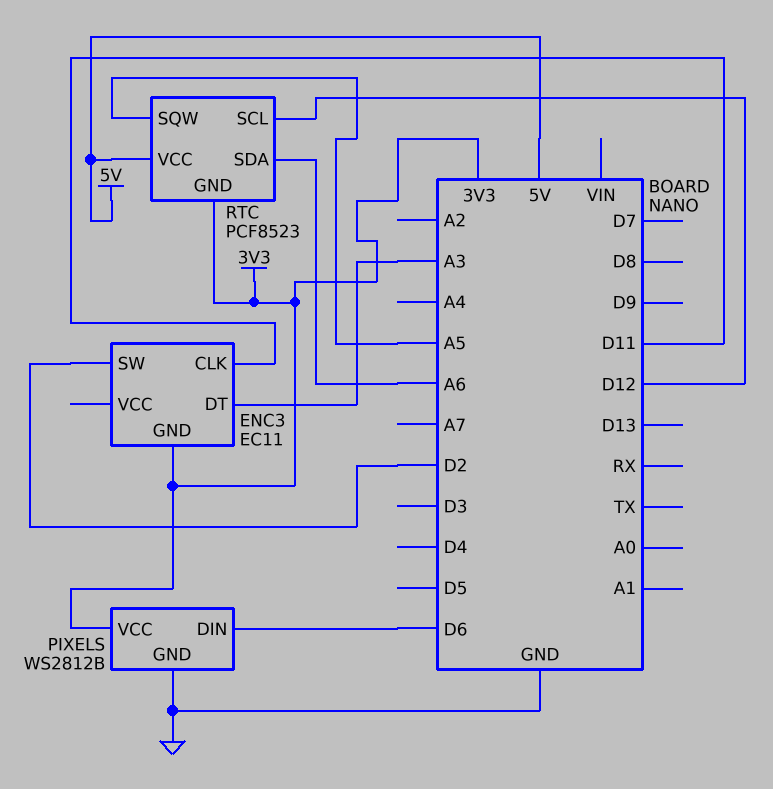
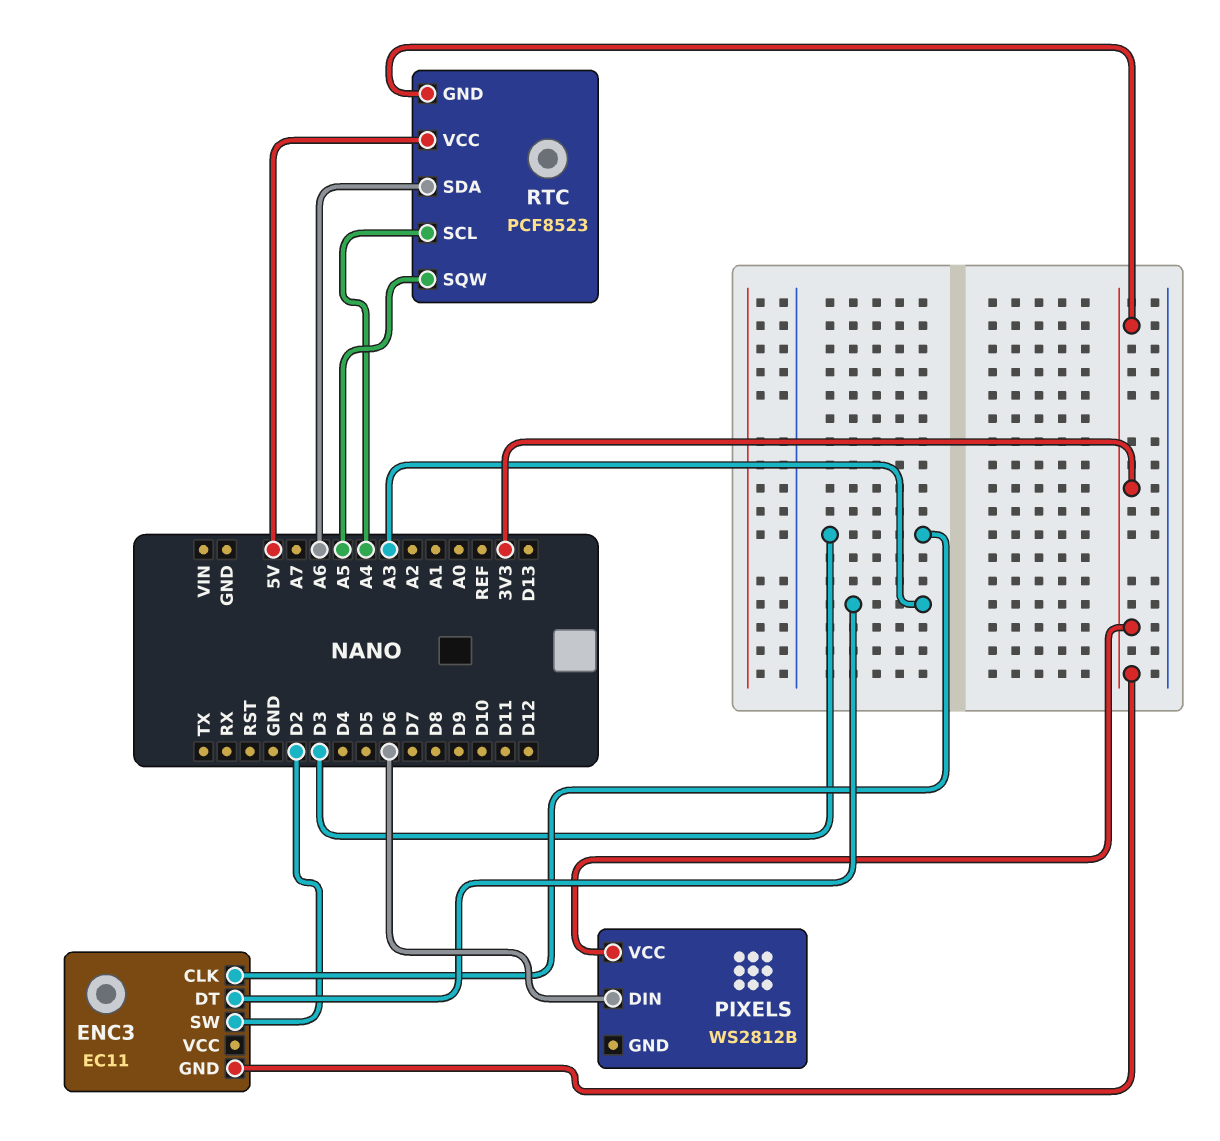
ENC3 pin CLK: D11 -> D3
PIXELS pin GND: GND -> none
RTC pin SCL: D12 -> A4

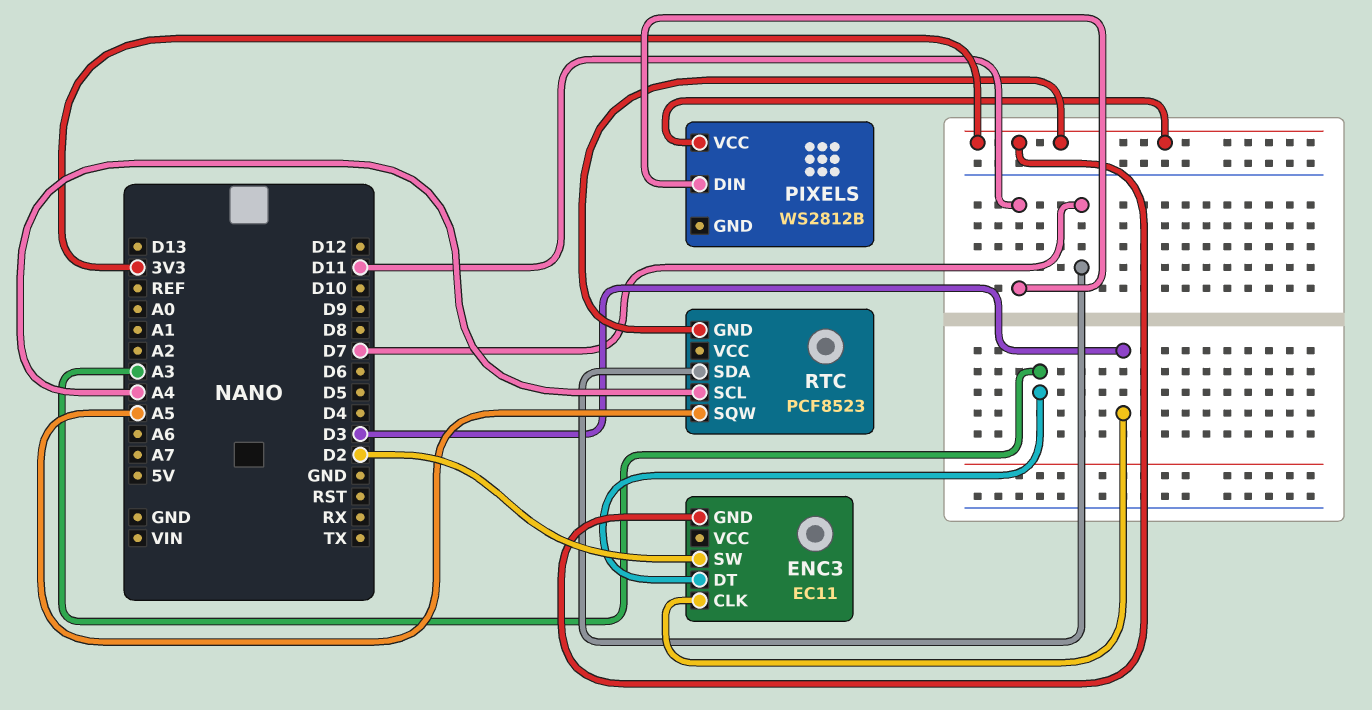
PIXELS pin DIN: D6 -> D11
RTC pin SDA: A6 -> D7
RTC pin VCC: 5V -> none

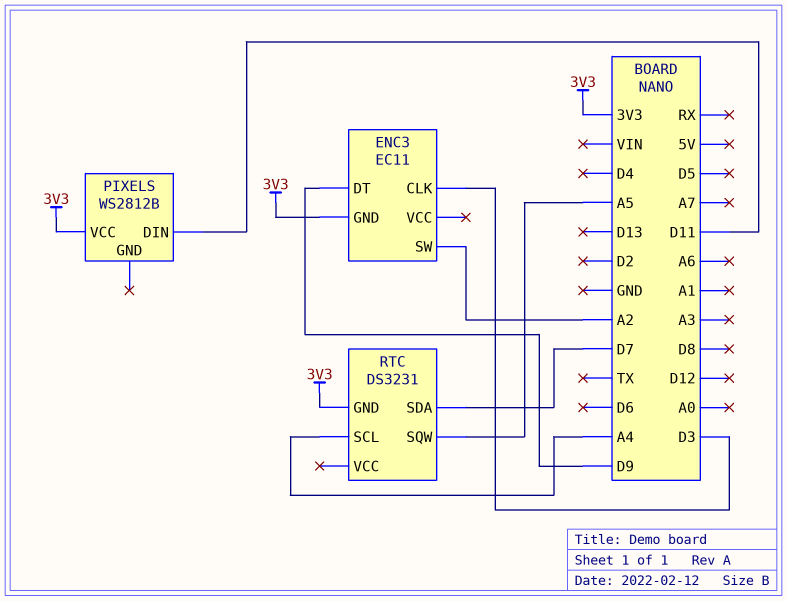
ENC3 pin DT: A3 -> D9
ENC3 pin SW: D2 -> A2
RTC: PCF8523 -> DS3231

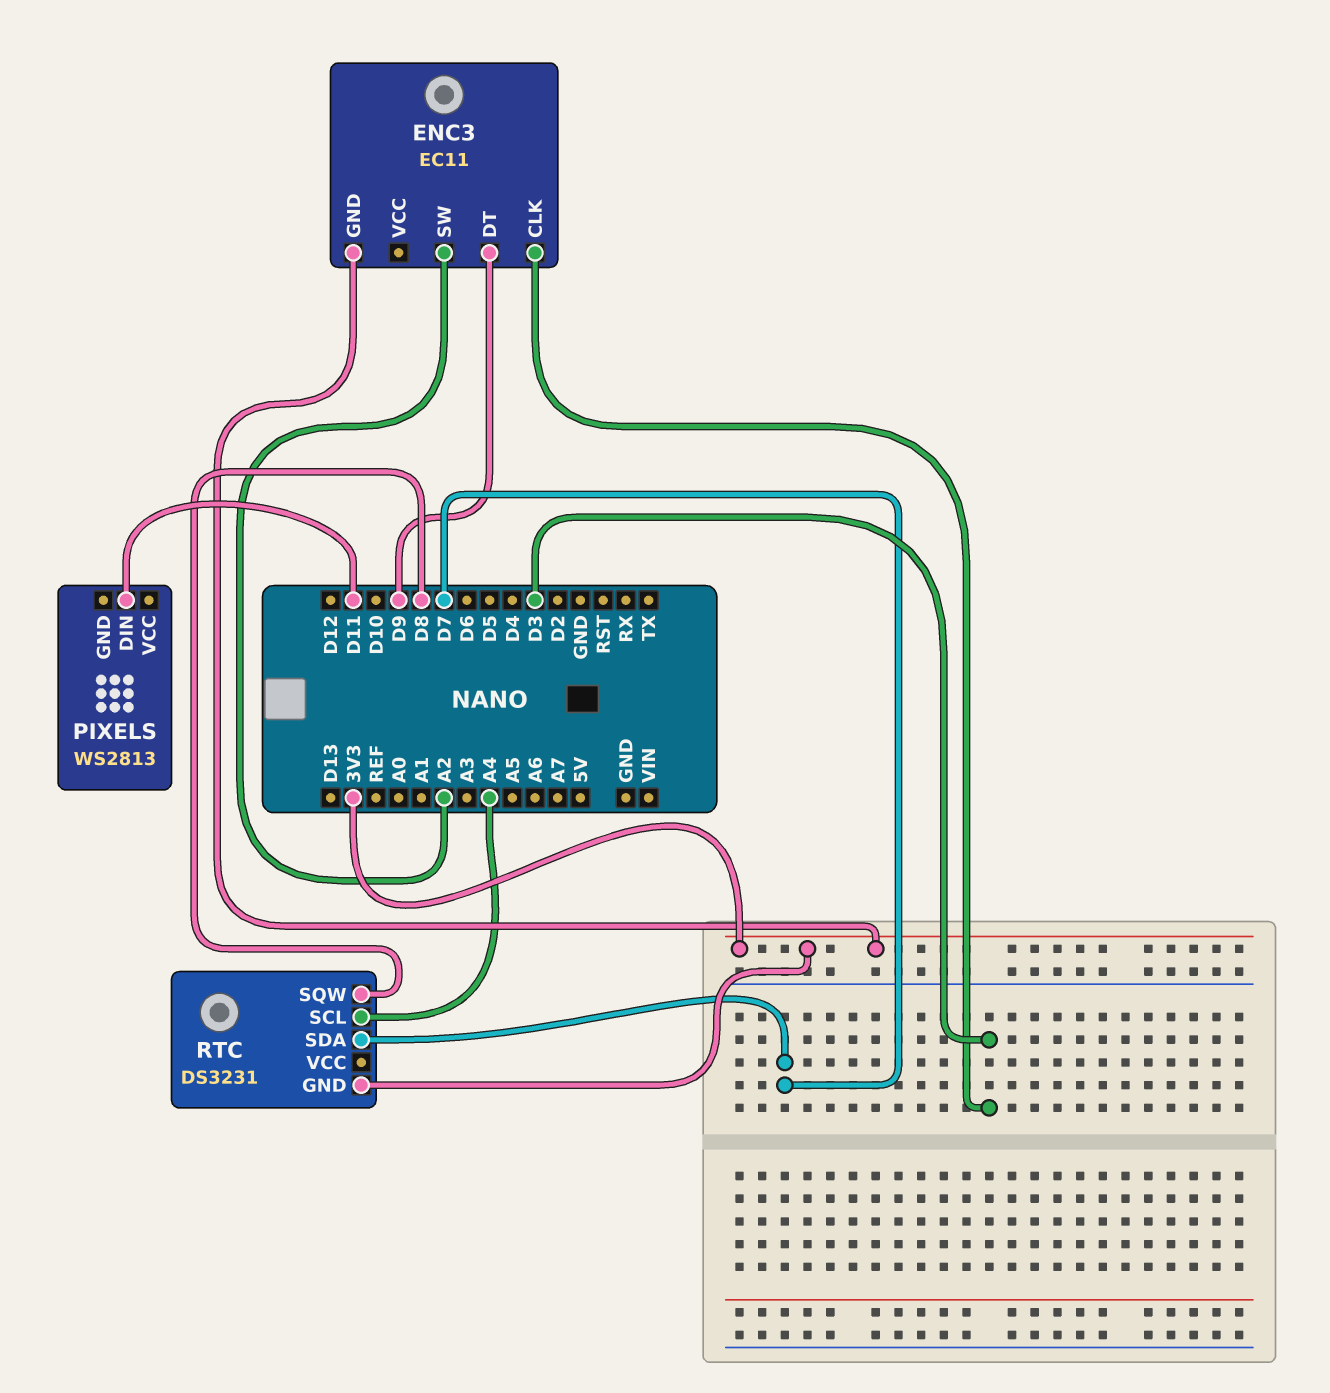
PIXELS: WS2812B -> WS2813
PIXELS pin VCC: 3V3 -> none
RTC pin SQW: A5 -> D8

